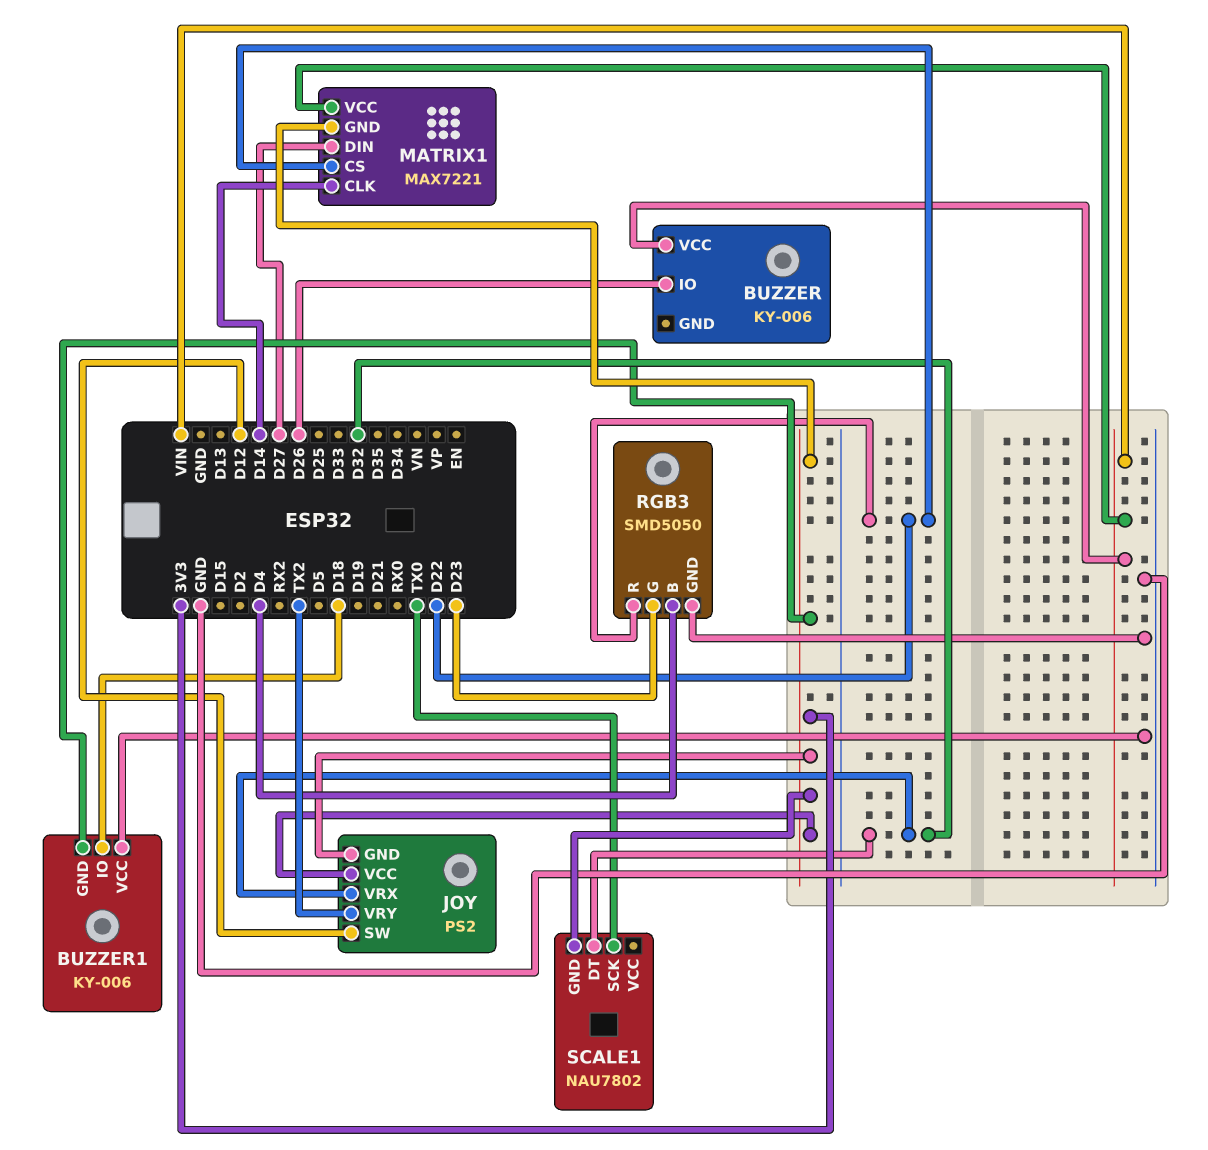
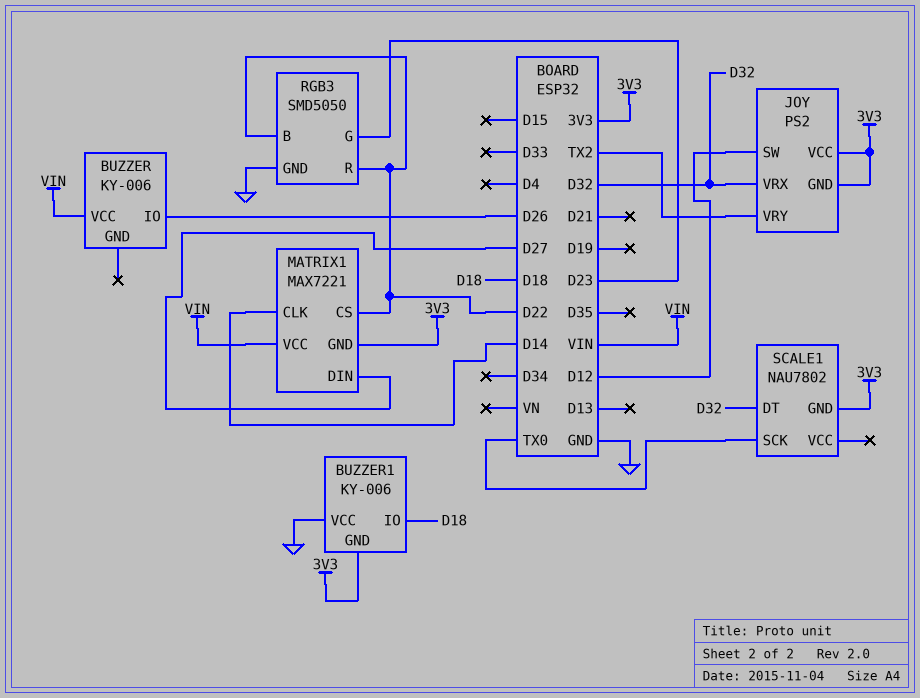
RGB3 pin B: D4 -> D22

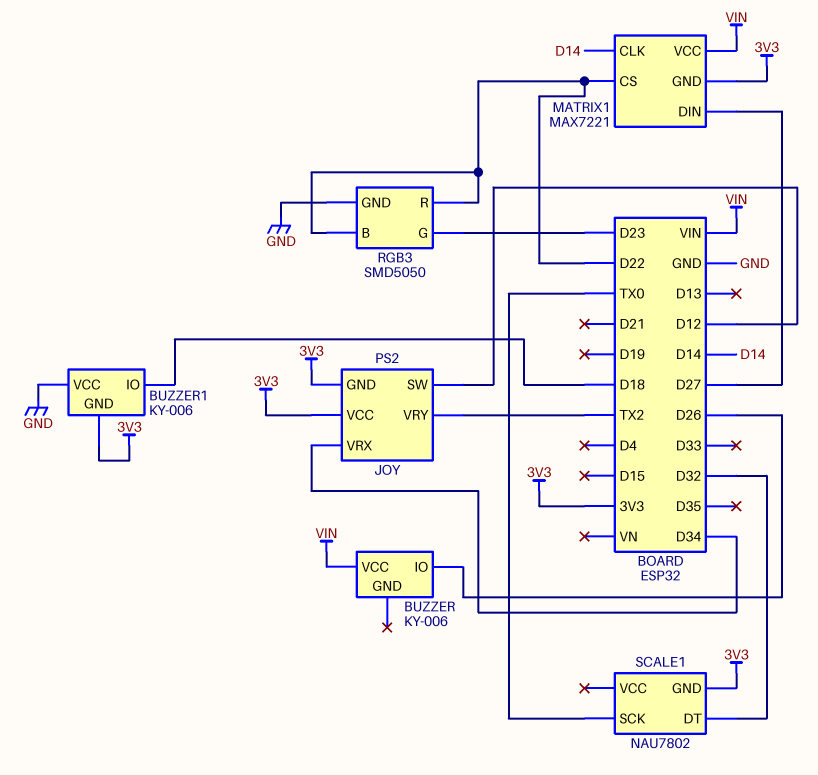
JOY pin VRX: D32 -> D34

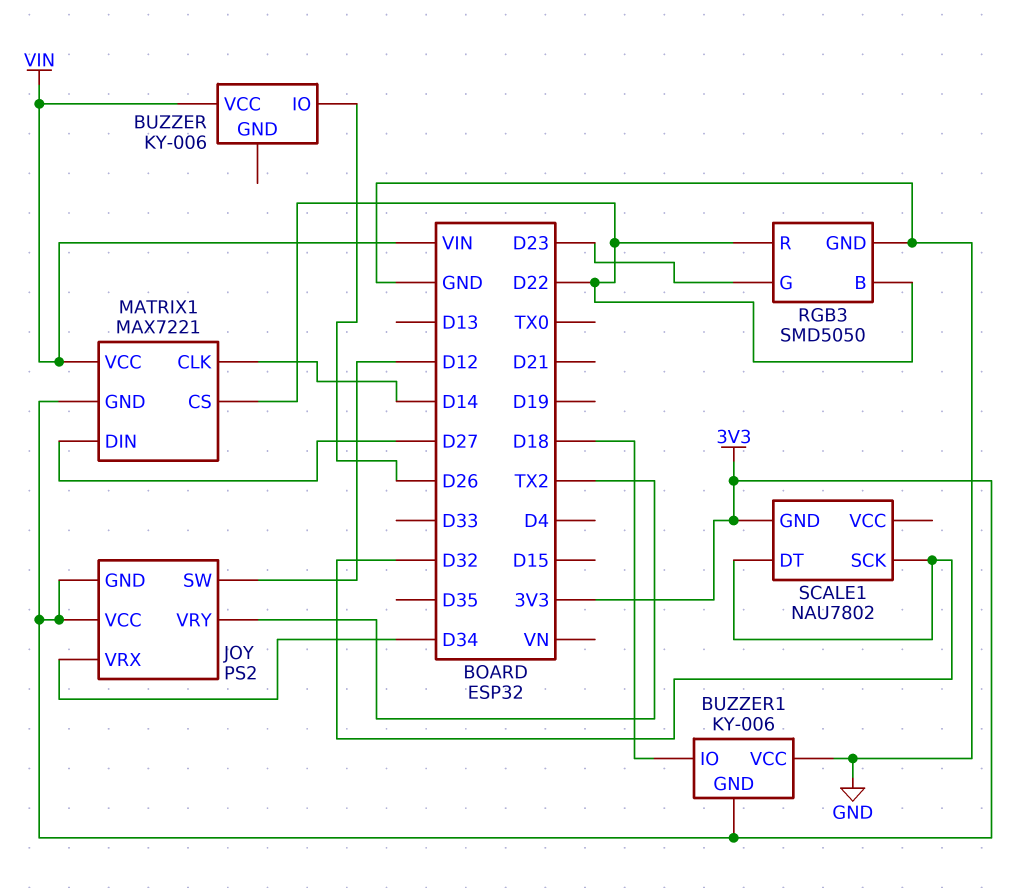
SCALE1 pin SCK: TX0 -> D32

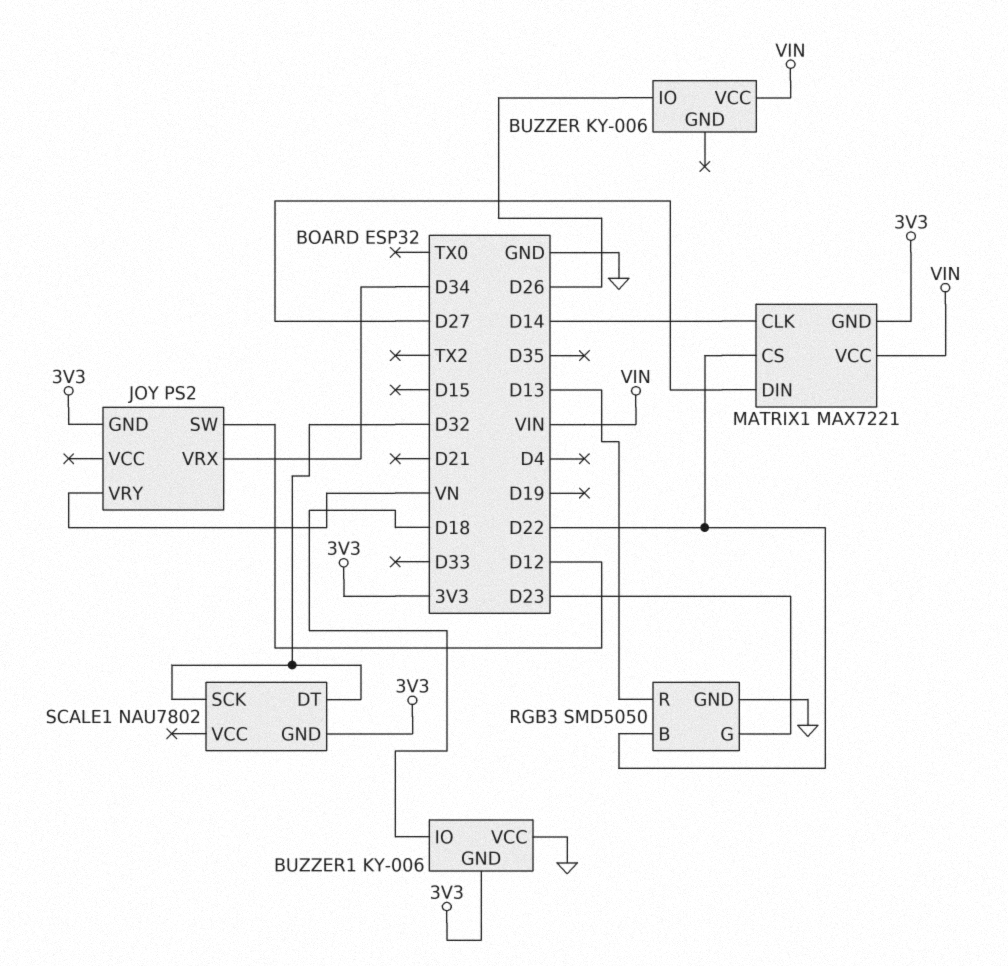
JOY pin VCC: 3V3 -> none
JOY pin VRY: TX2 -> VN
RGB3 pin R: D22 -> D13

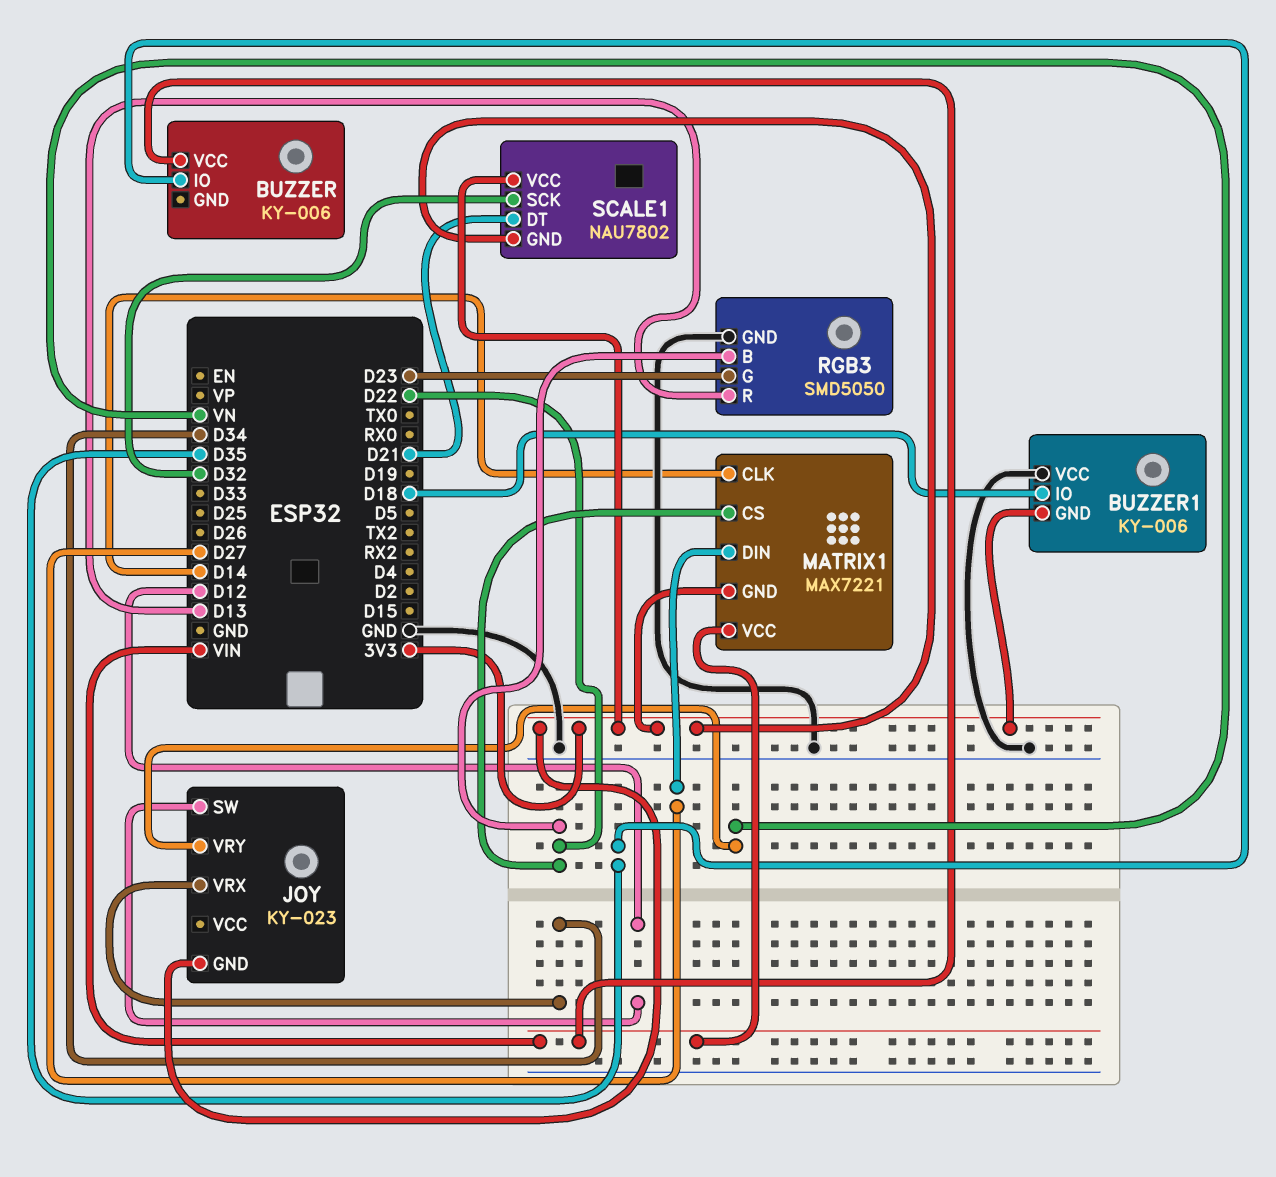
BUZZER pin IO: D26 -> D35
JOY: PS2 -> KY-023
SCALE1 pin DT: D32 -> D21
SCALE1 pin VCC: none -> 3V3

